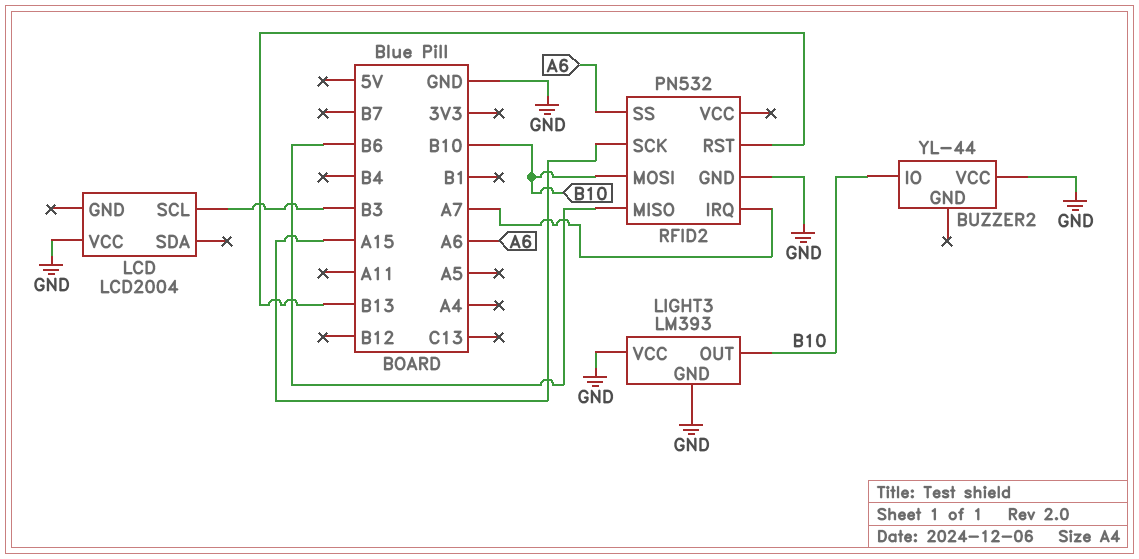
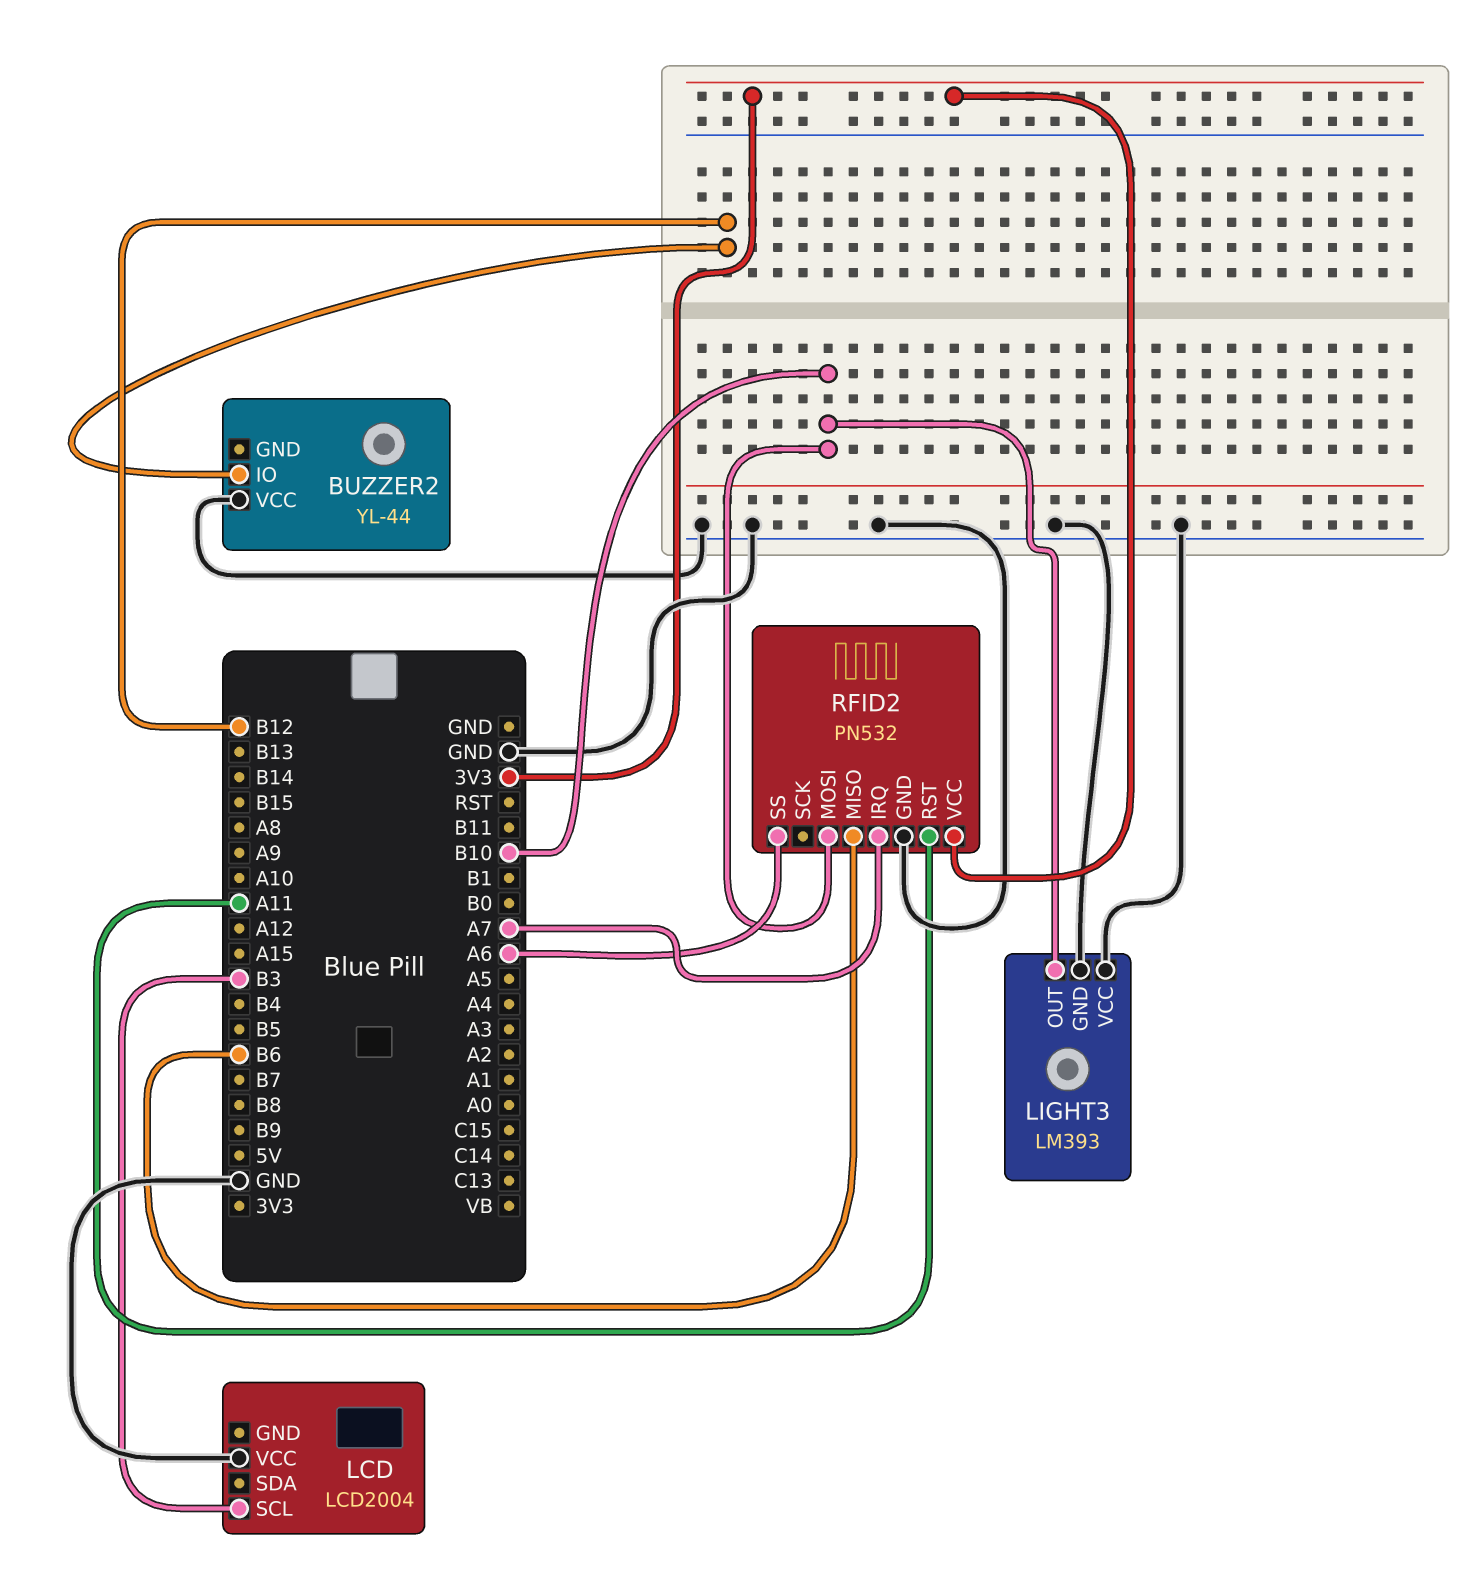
BUZZER2 pin IO: B10 -> B12
RFID2 pin RST: B13 -> A11
RFID2 pin SCK: A15 -> none
RFID2 pin VCC: none -> 3V3

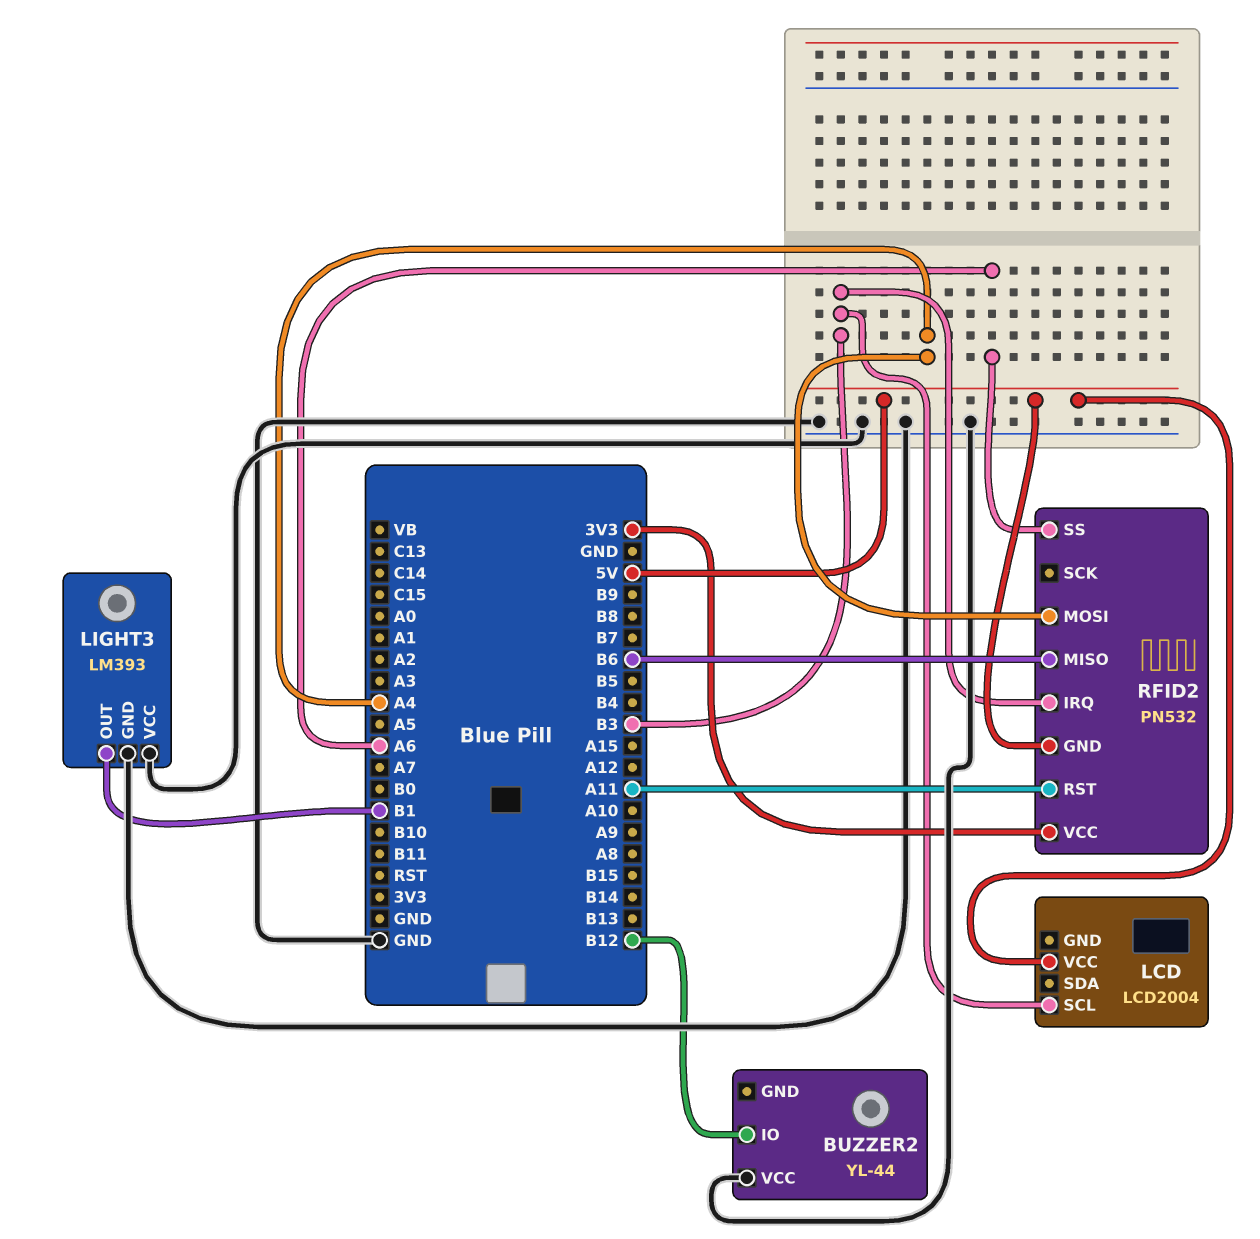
LCD pin VCC: GND -> 5V
LIGHT3 pin OUT: B10 -> B1
RFID2 pin GND: GND -> 5V
RFID2 pin IRQ: A7 -> B3
RFID2 pin MOSI: B10 -> A4

